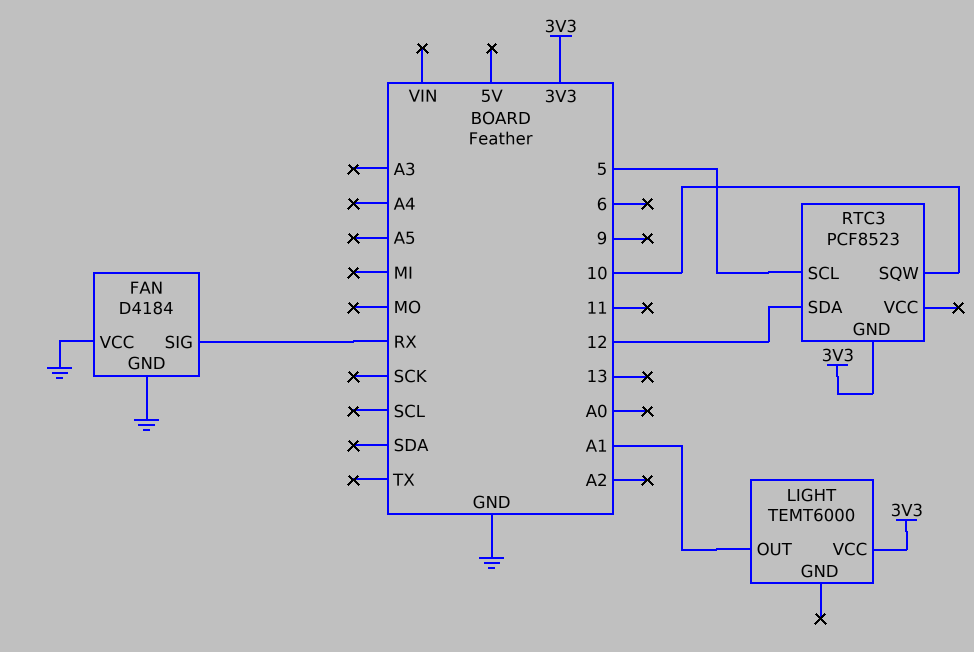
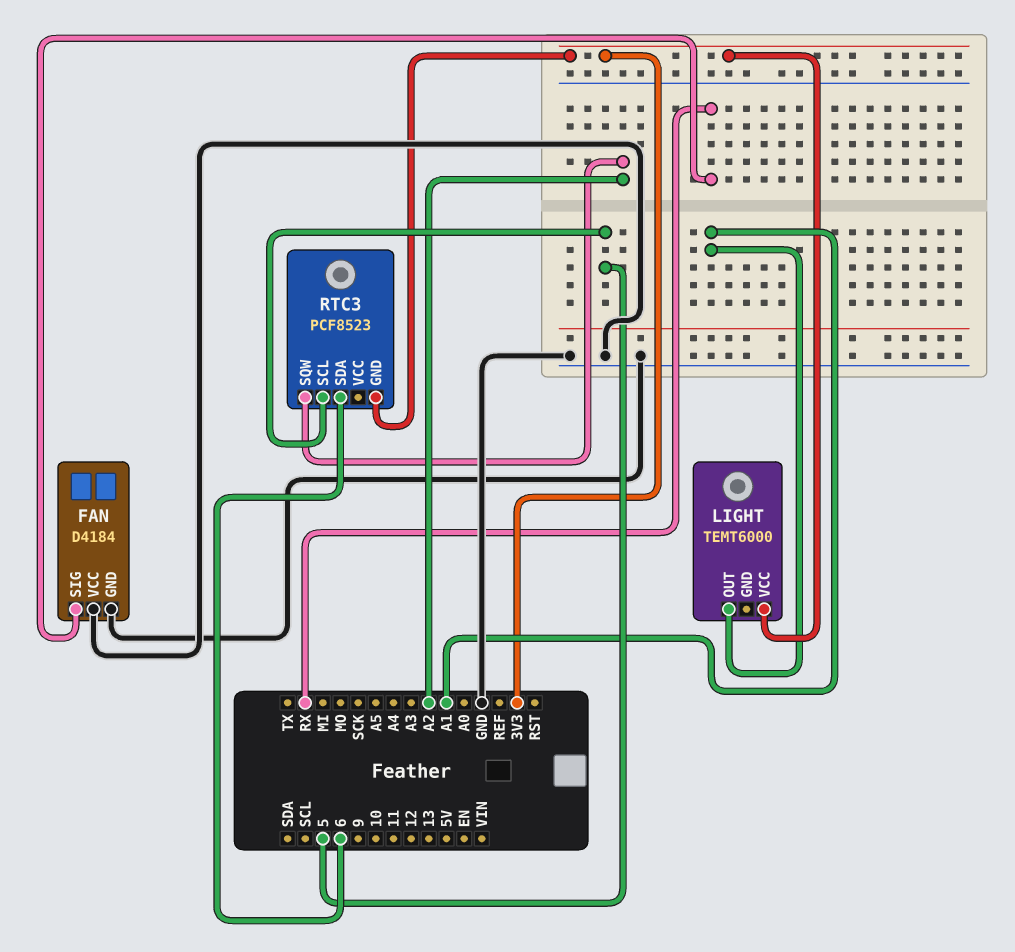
RTC3 pin SDA: 12 -> 6
RTC3 pin SQW: 10 -> A2

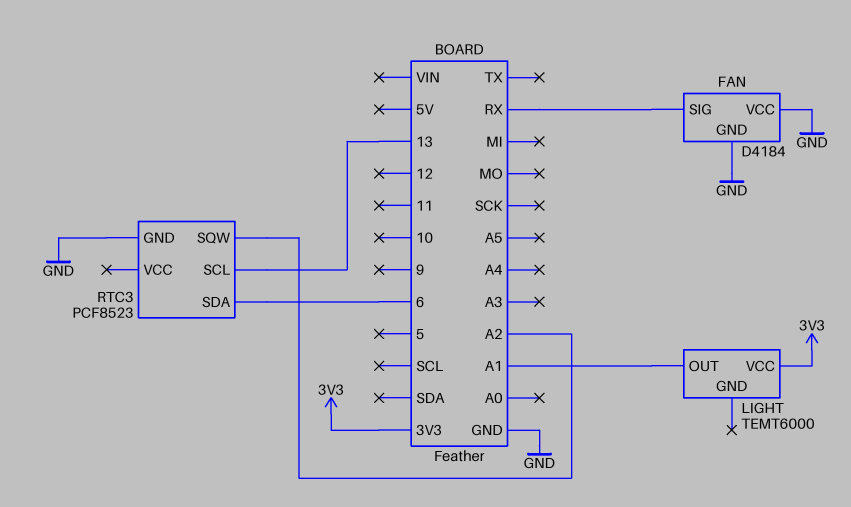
RTC3 pin GND: 3V3 -> GND
RTC3 pin SCL: 5 -> 13

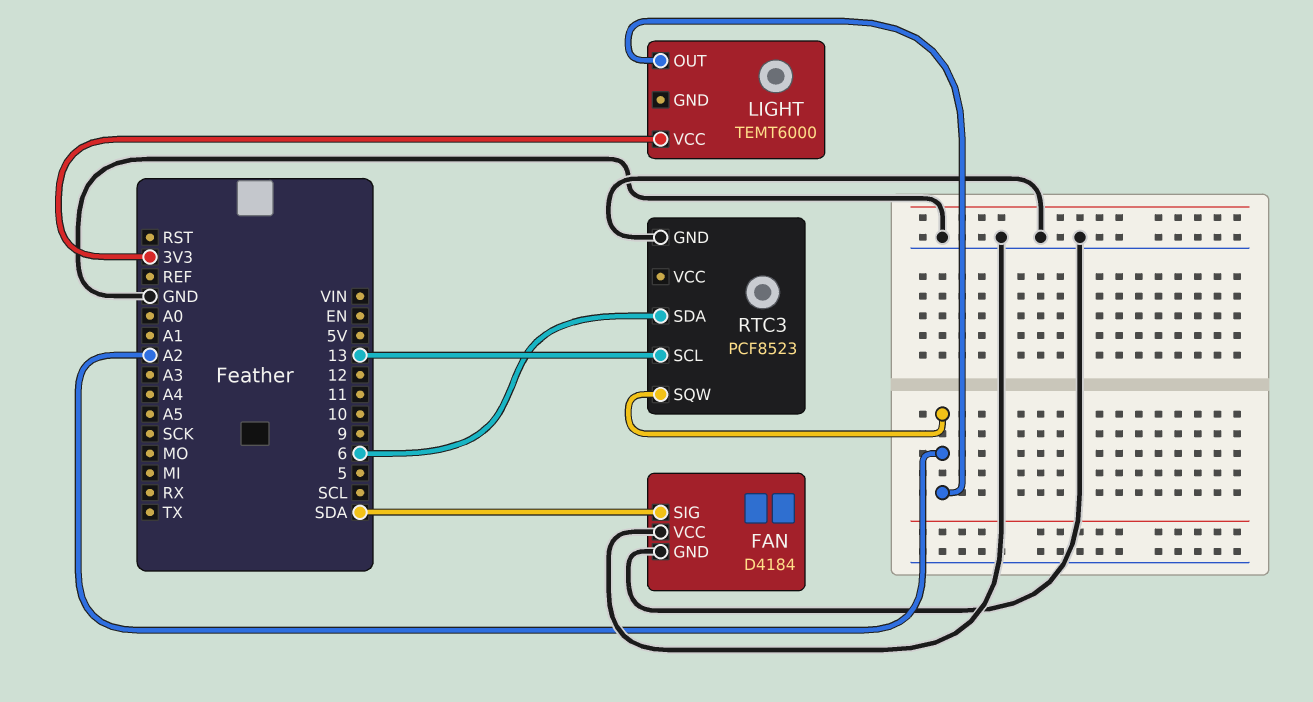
FAN pin SIG: RX -> SDA
LIGHT pin OUT: A1 -> A2

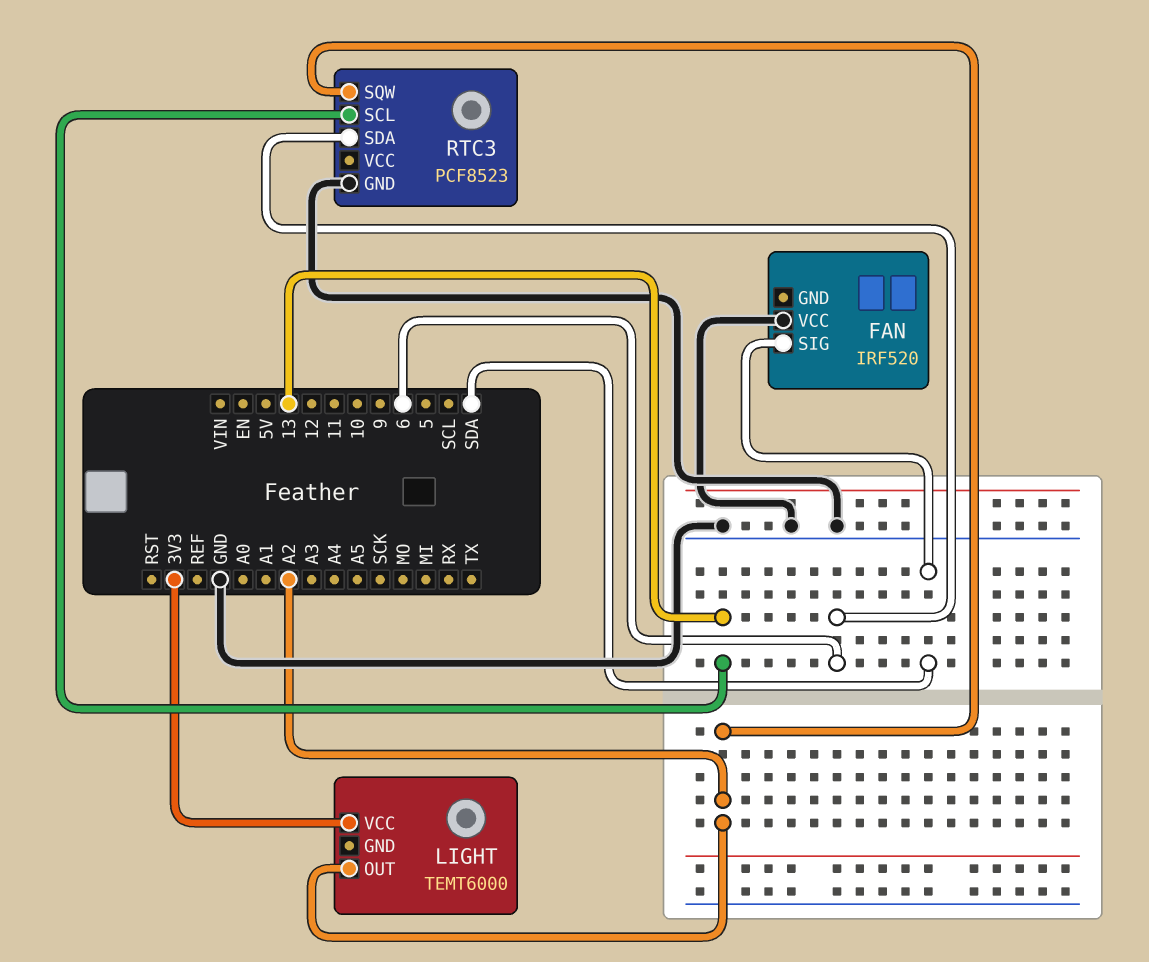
FAN: D4184 -> IRF520
FAN pin GND: GND -> none

